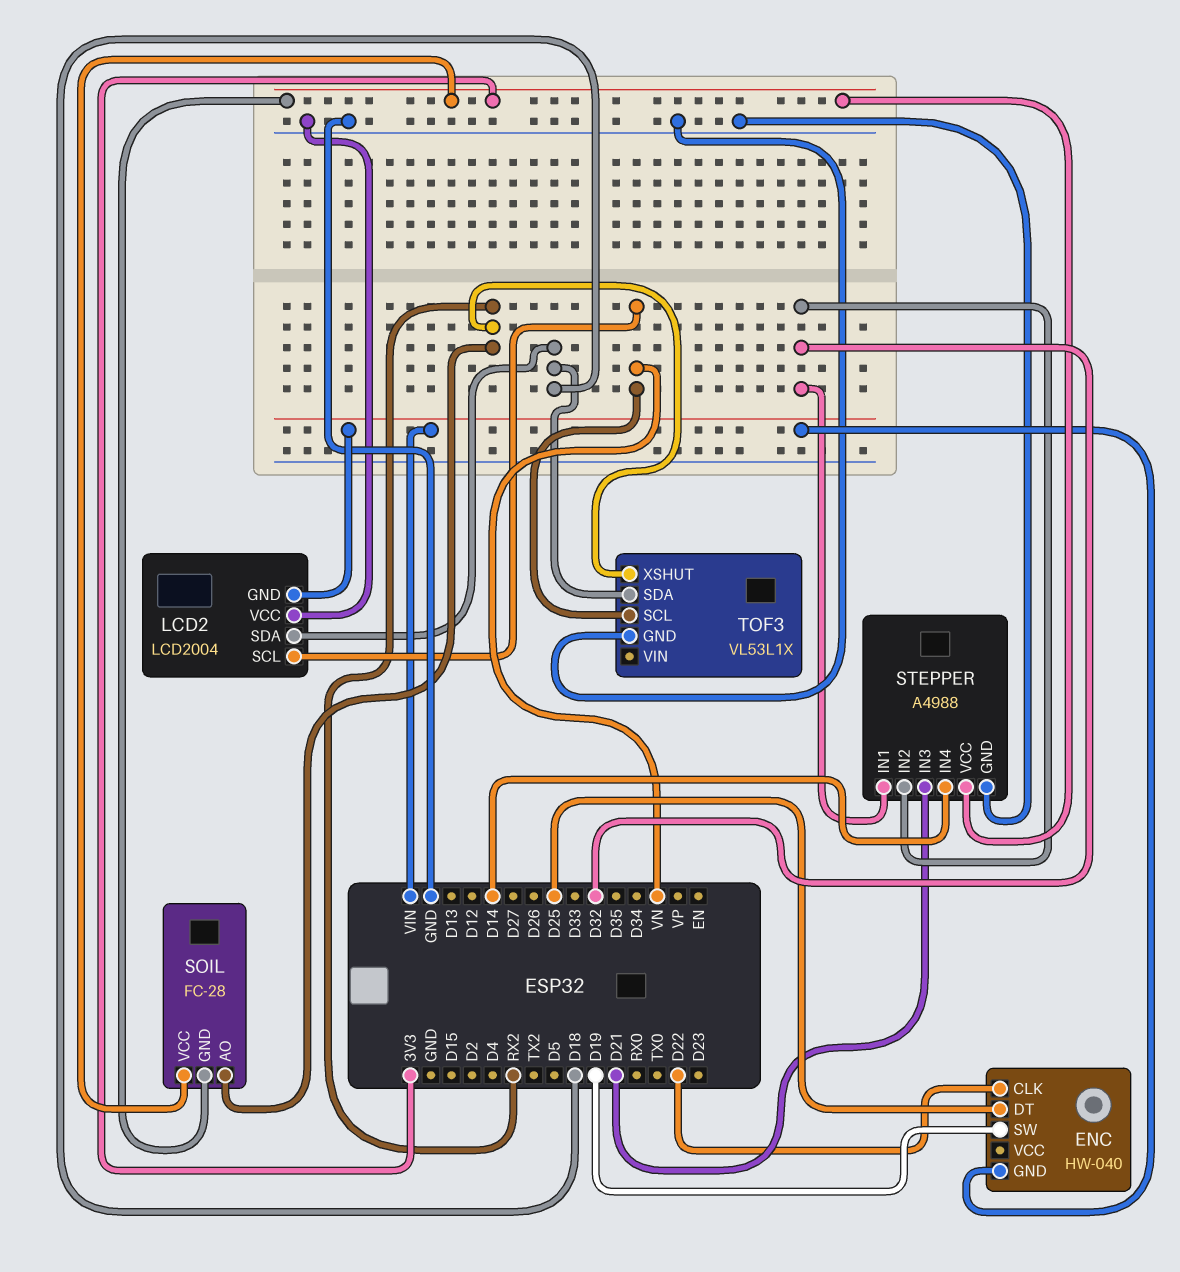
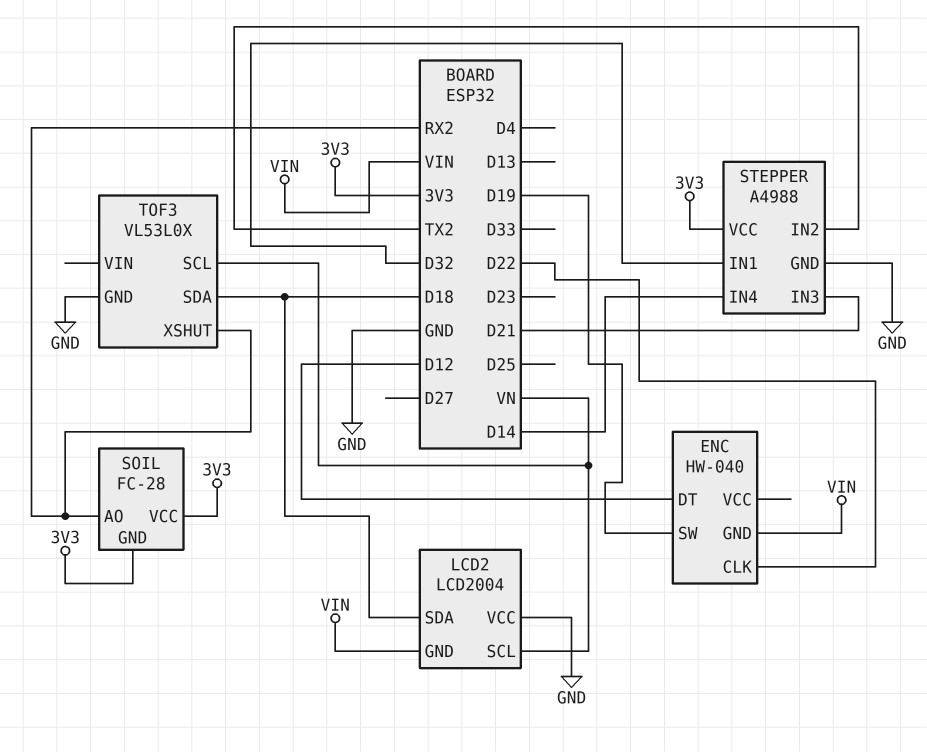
ENC pin DT: D25 -> D12
STEPPER pin IN2: D32 -> TX2
TOF3: VL53L1X -> VL53L0X

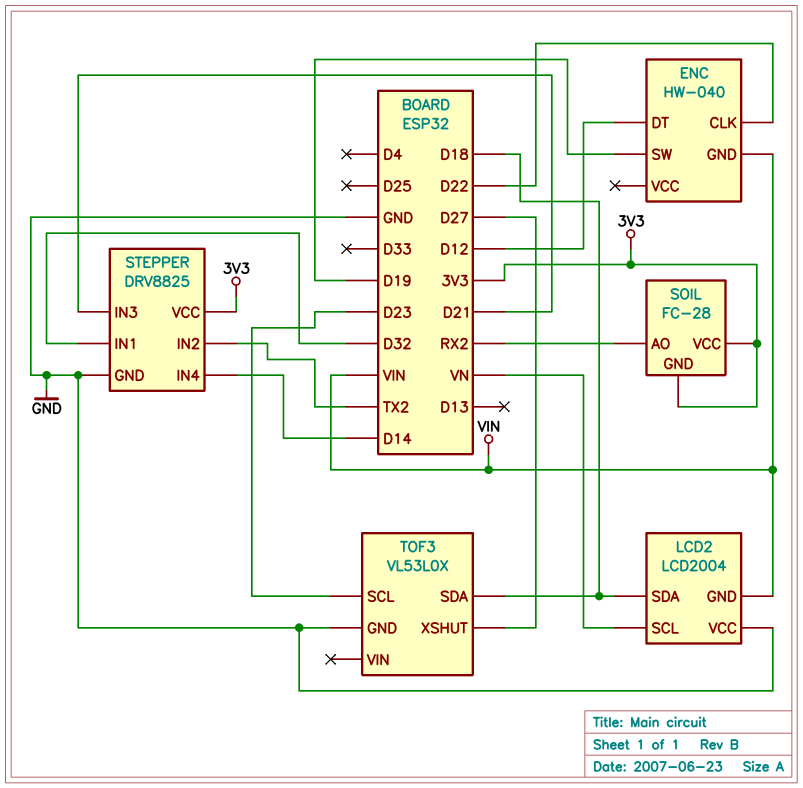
STEPPER: A4988 -> DRV8825
TOF3 pin SCL: VN -> D23
TOF3 pin XSHUT: RX2 -> D27

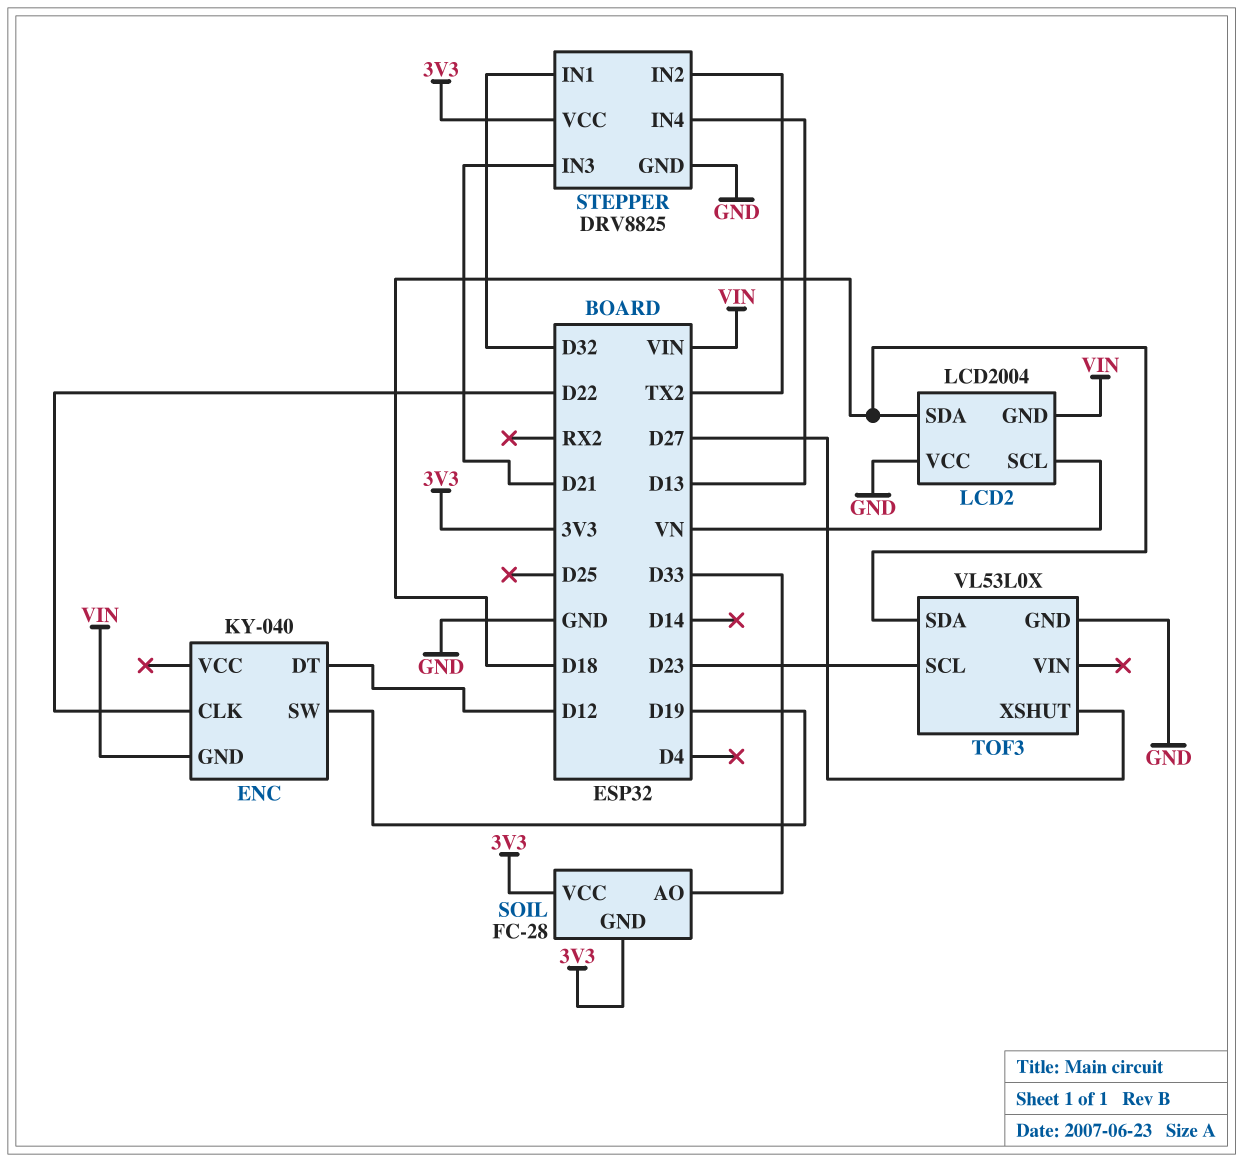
ENC: HW-040 -> KY-040
SOIL pin AO: RX2 -> D33
STEPPER pin IN4: D14 -> D13

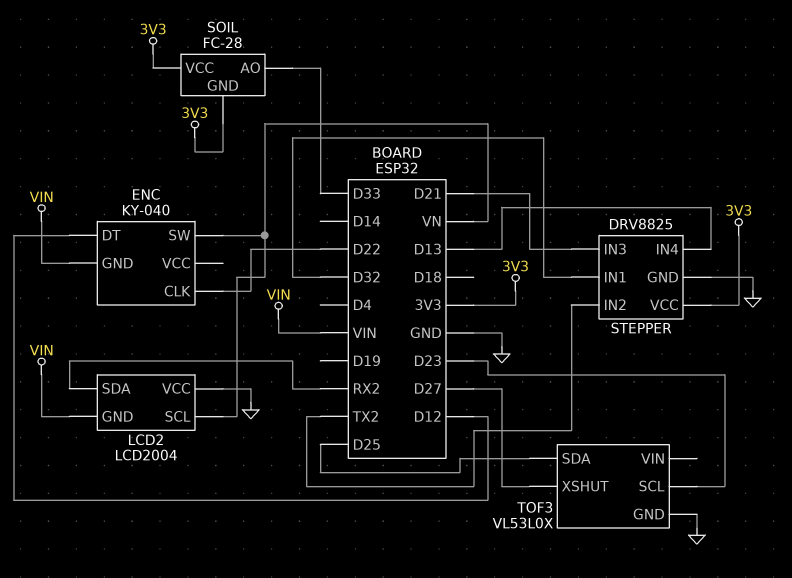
ENC pin SW: D19 -> VN
LCD2 pin SDA: D18 -> RX2
TOF3 pin SDA: D18 -> D25

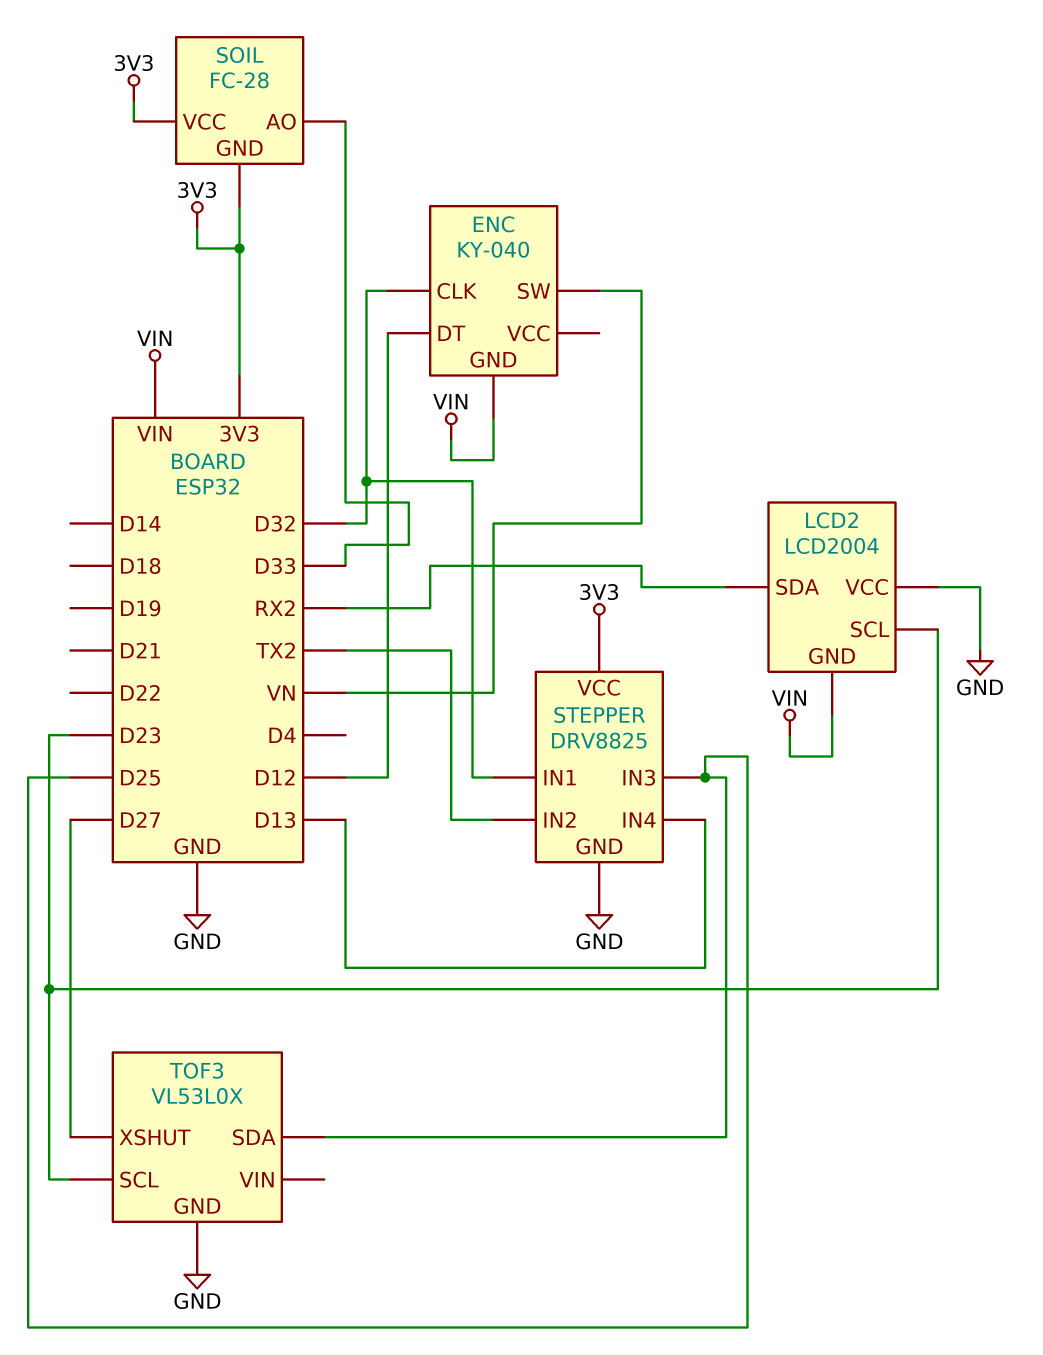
ENC pin CLK: D22 -> D32
LCD2 pin SCL: VN -> D23
STEPPER pin IN3: D21 -> D25

